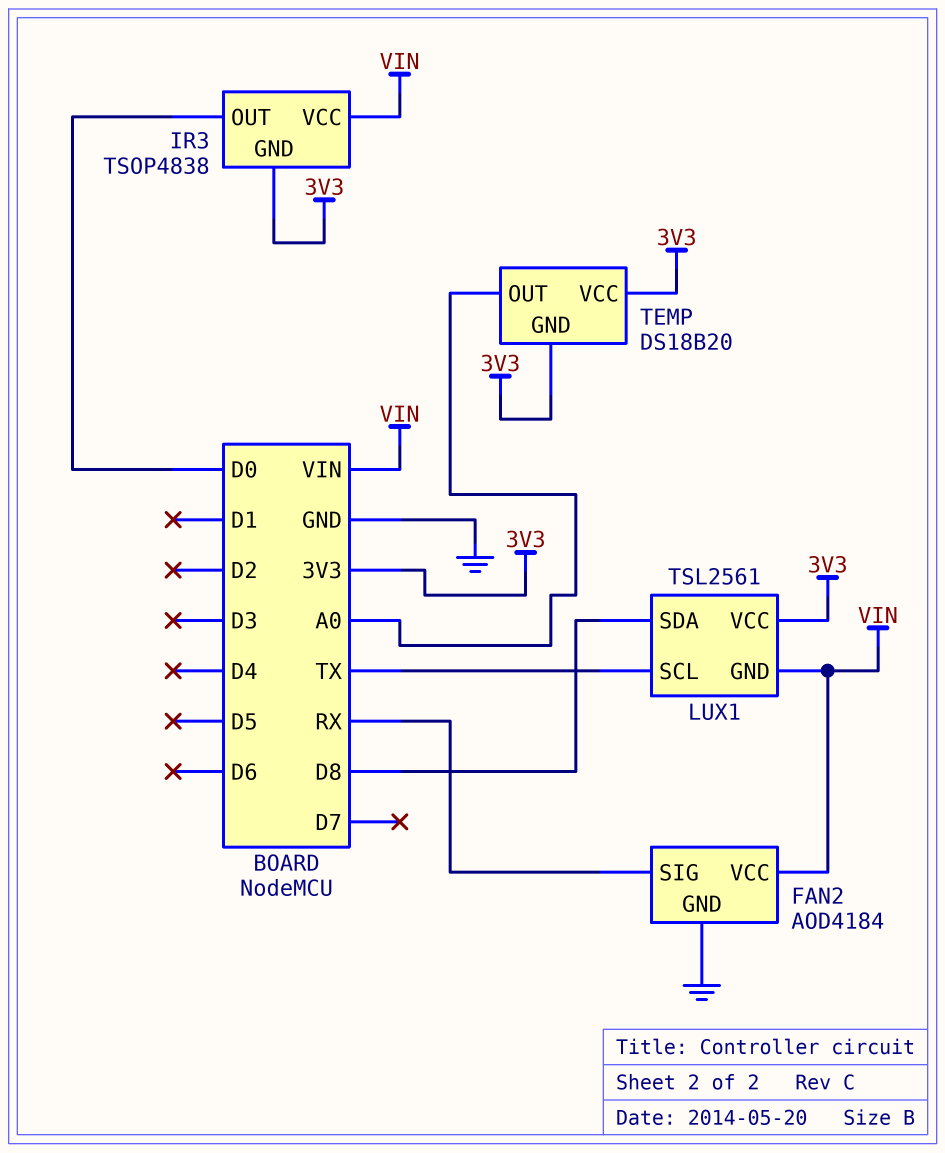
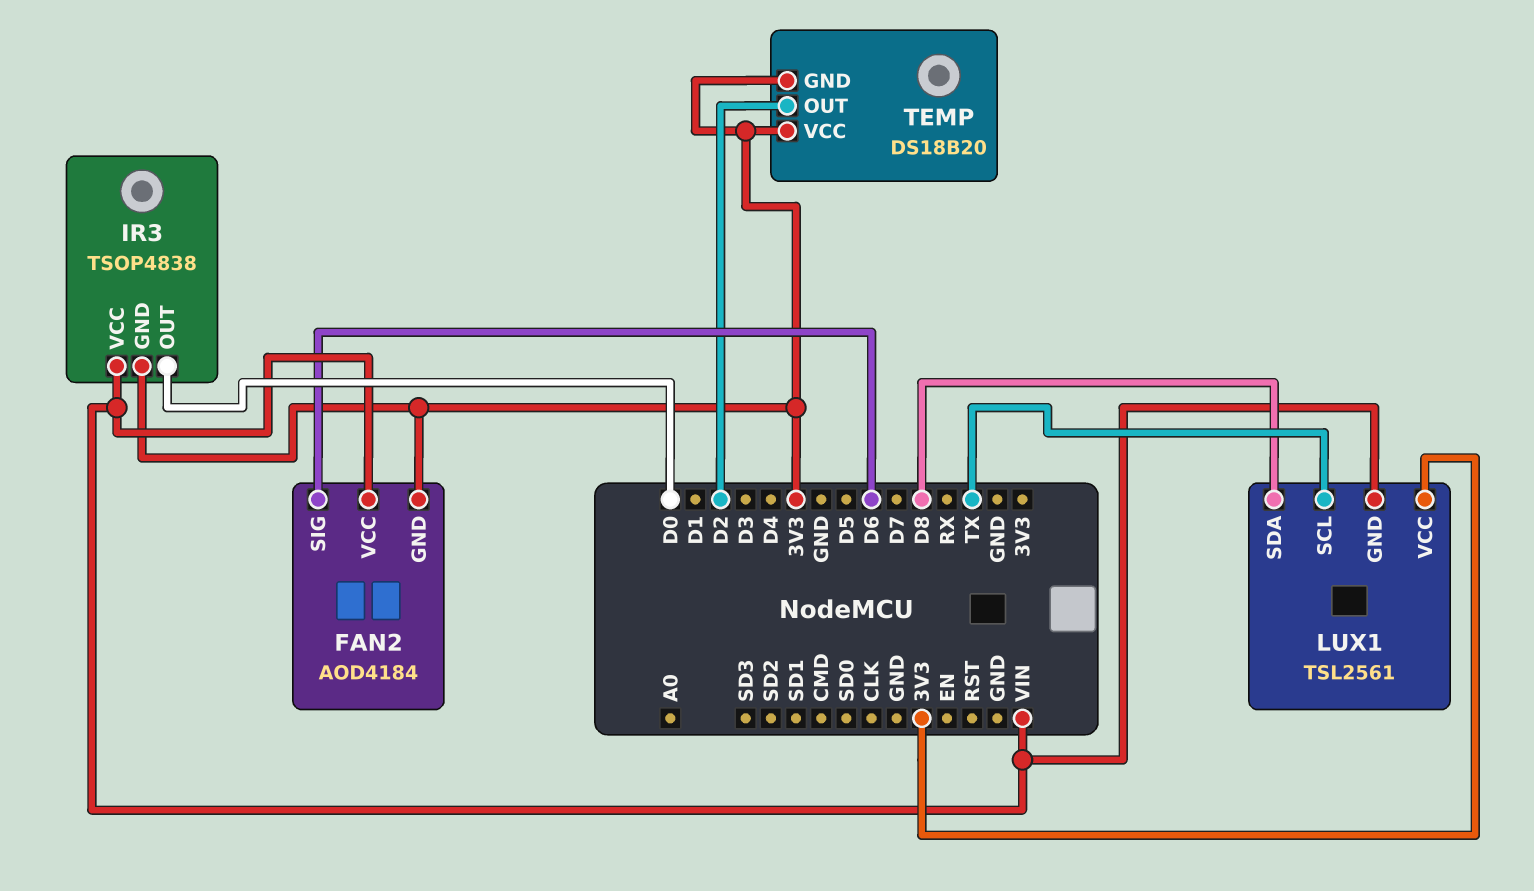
FAN2 pin GND: GND -> 3V3
FAN2 pin SIG: RX -> D6
TEMP pin OUT: A0 -> D2

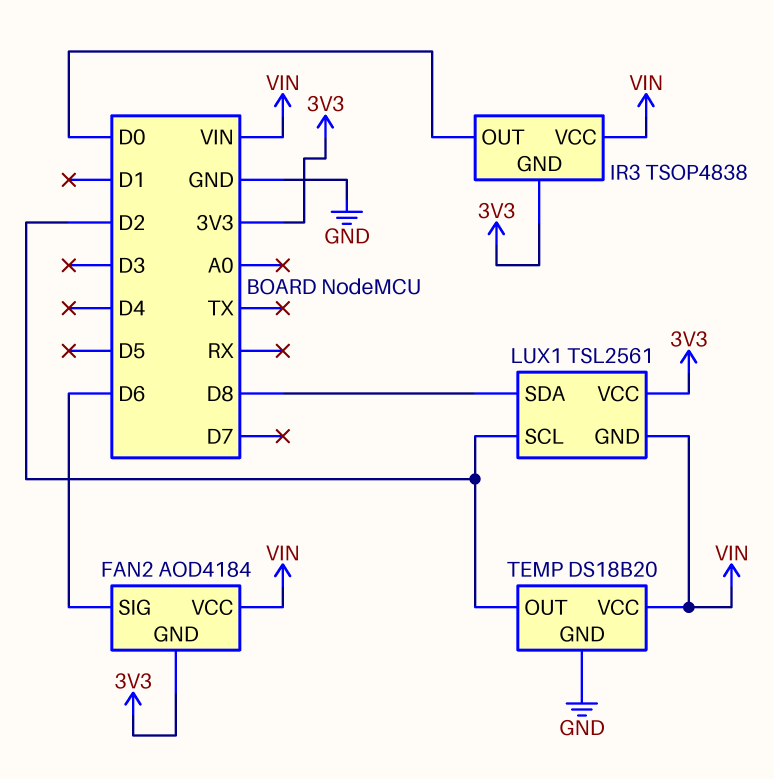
LUX1 pin SCL: TX -> D2
TEMP pin GND: 3V3 -> GND
TEMP pin VCC: 3V3 -> VIN

